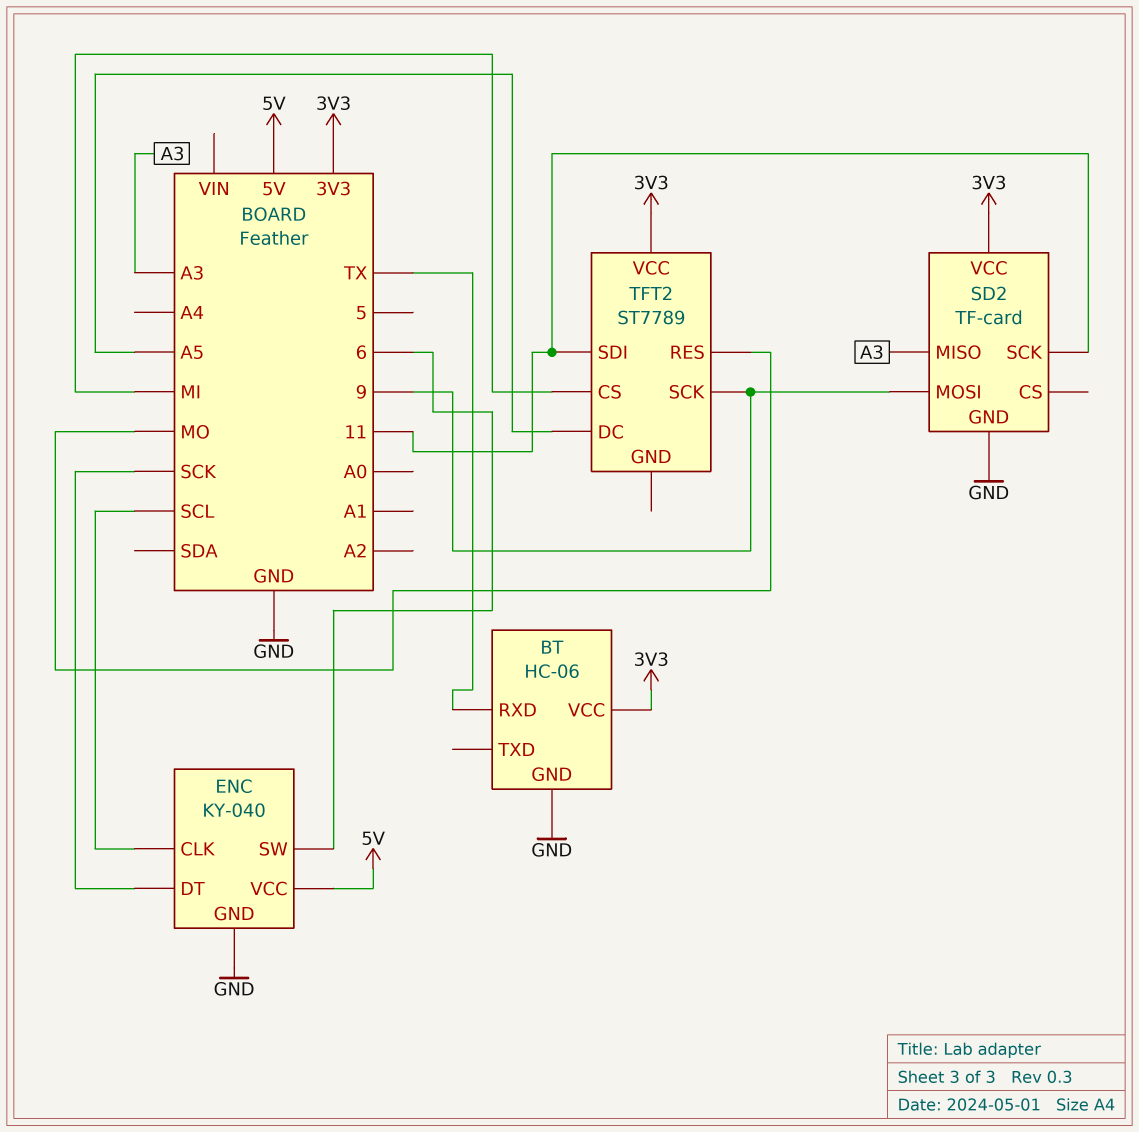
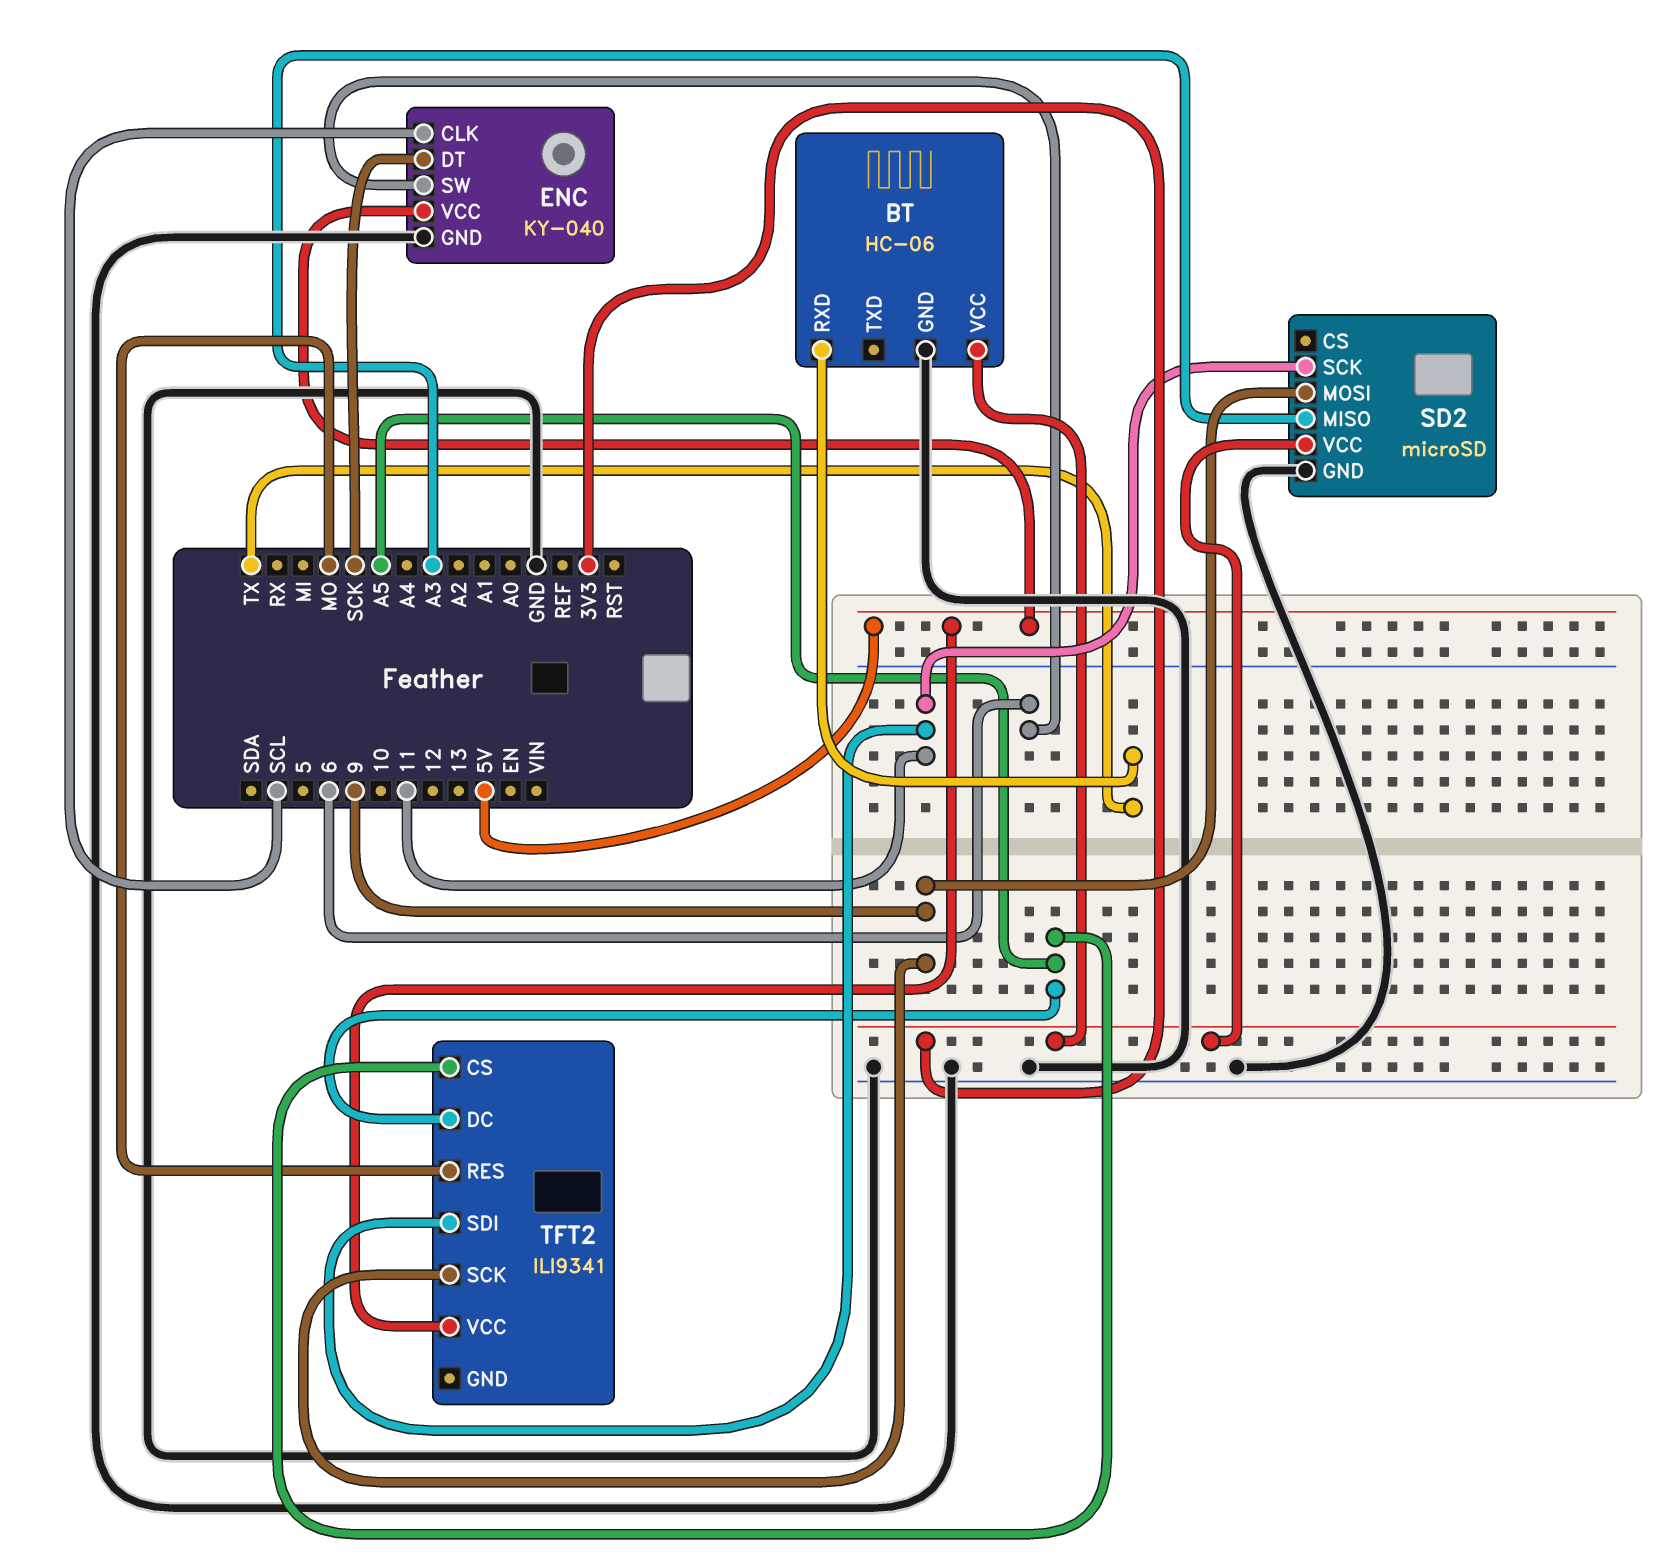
SD2: TF-card -> microSD
TFT2: ST7789 -> ILI9341
TFT2 pin CS: MI -> A5
TFT2 pin VCC: 3V3 -> 5V

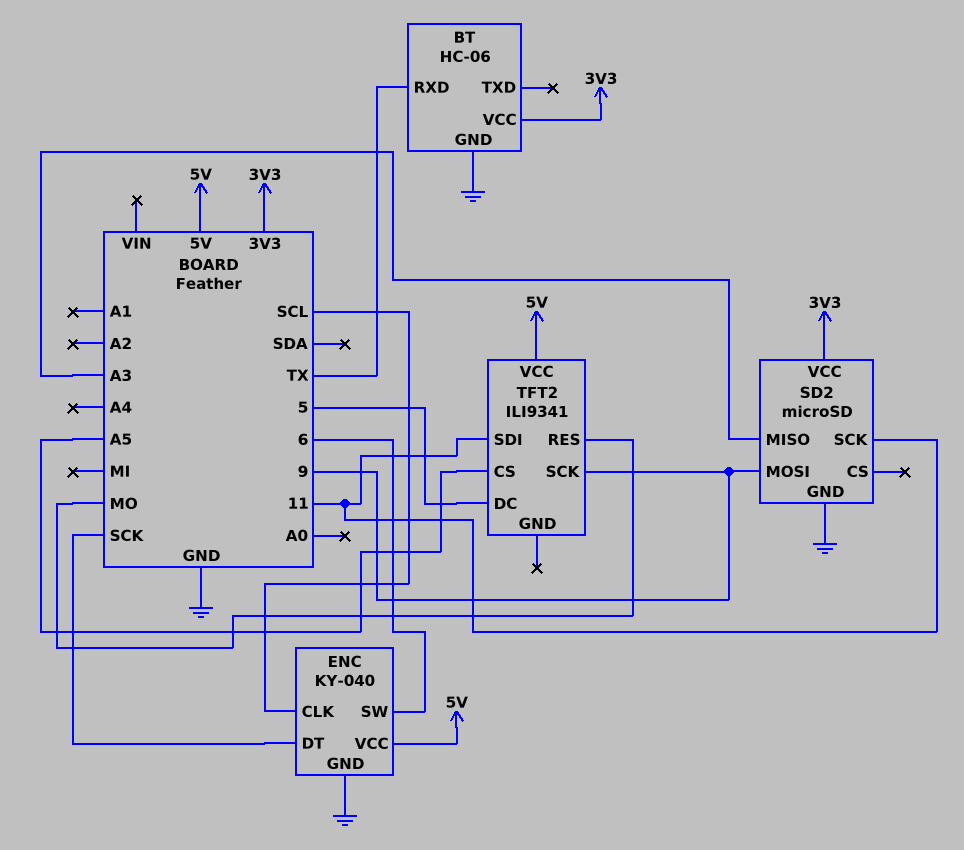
TFT2 pin DC: A5 -> 5

